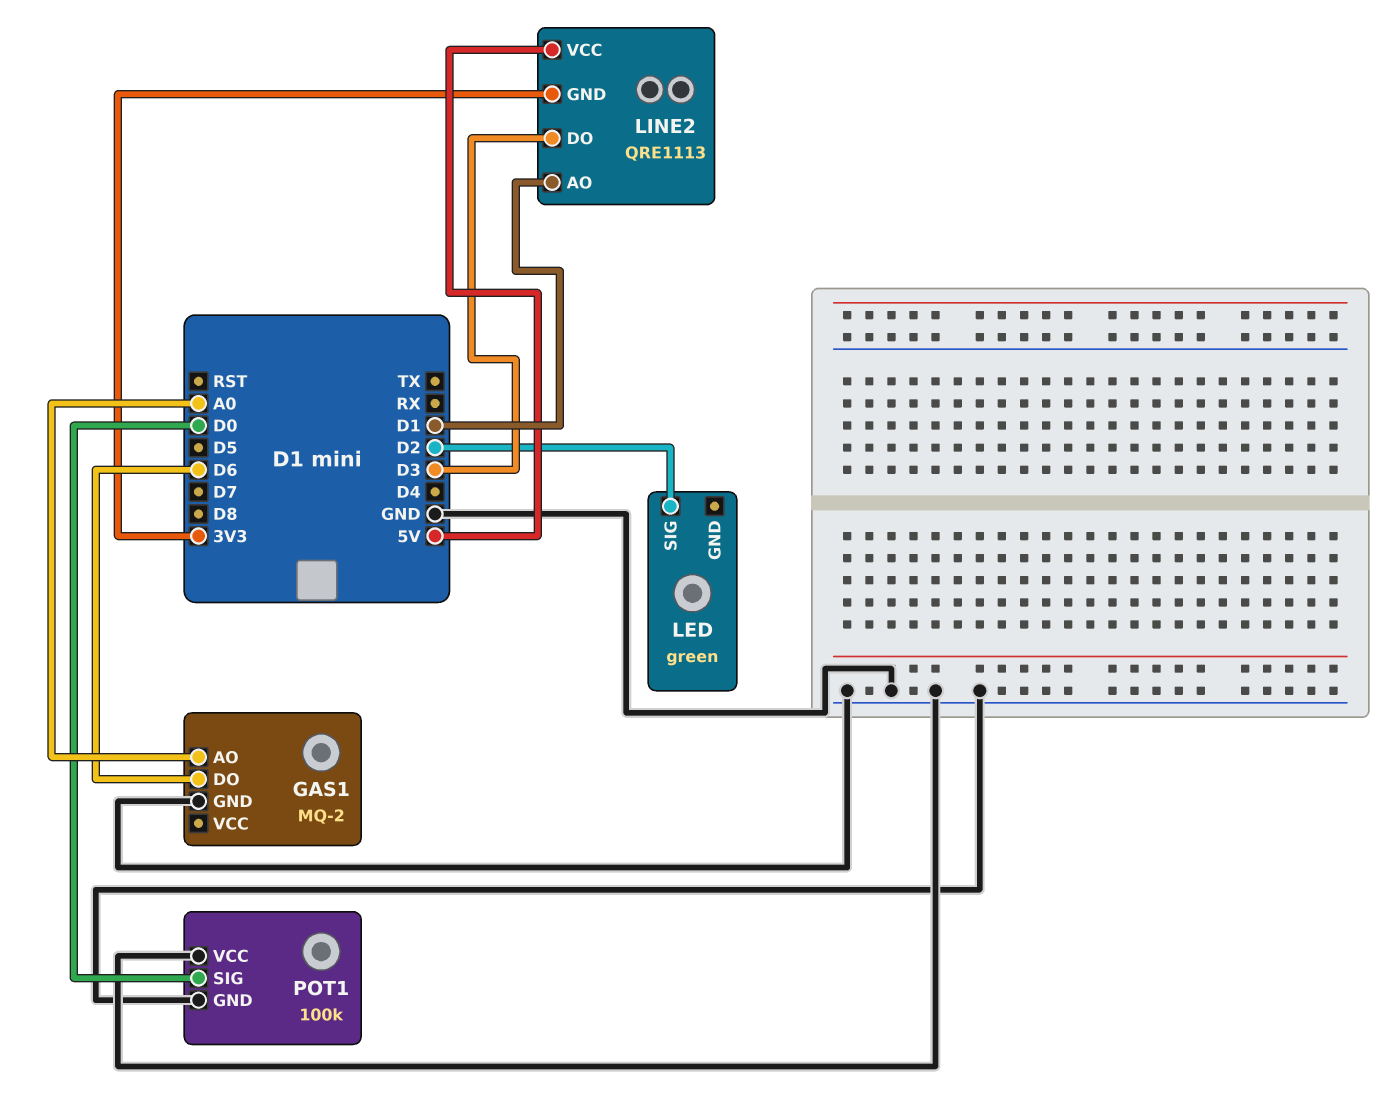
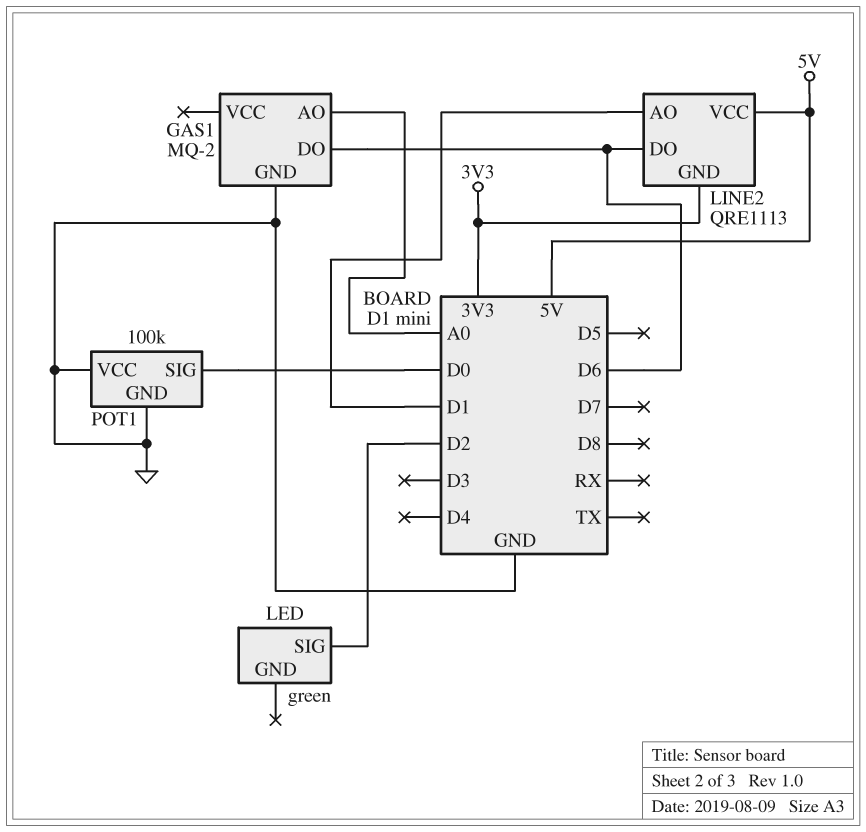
LINE2 pin DO: D3 -> D6

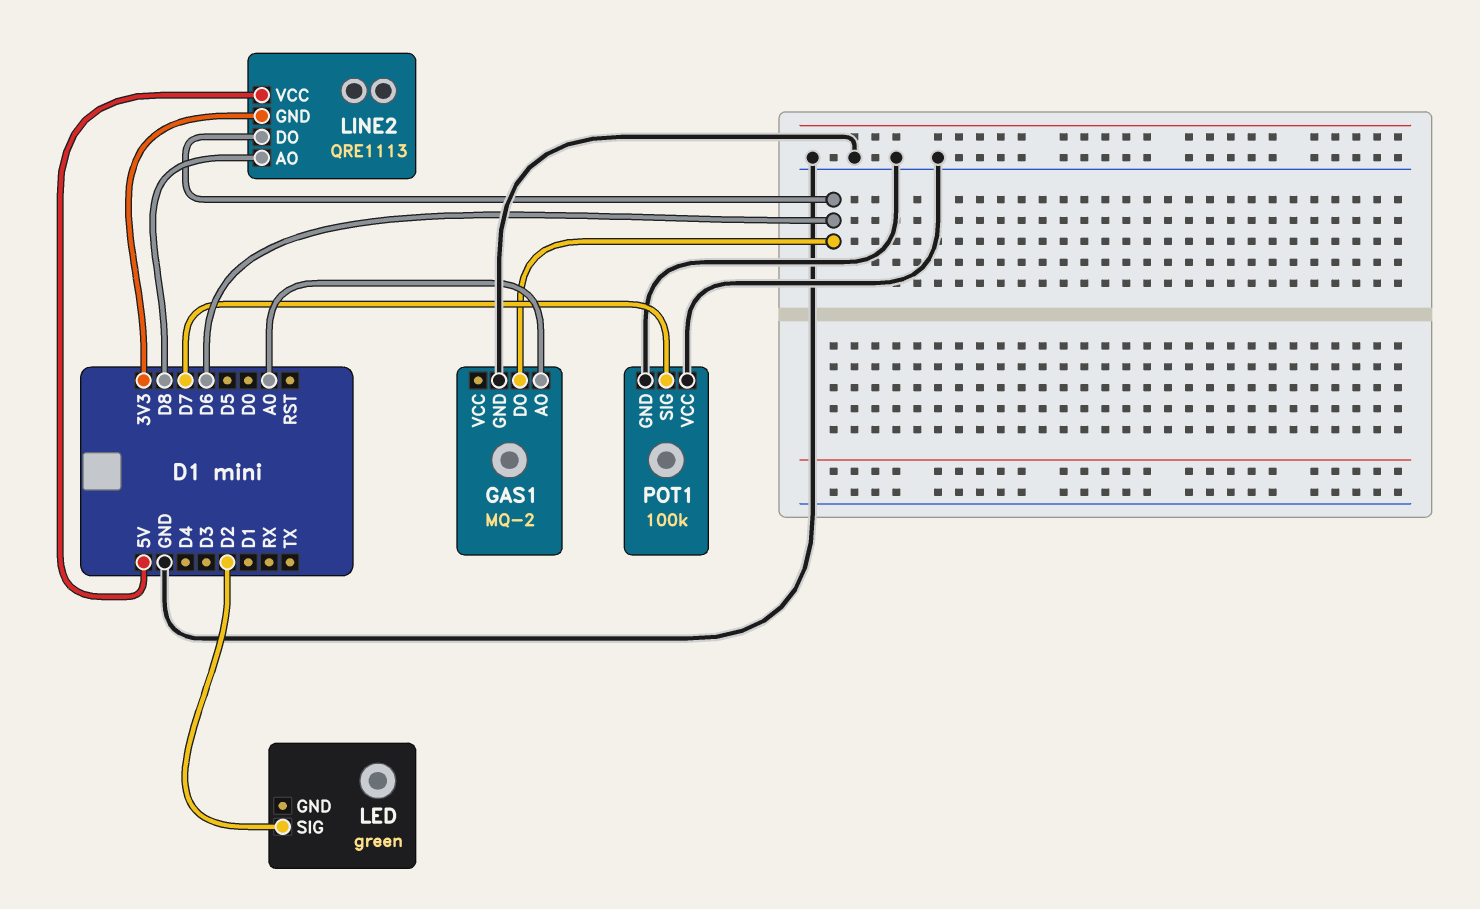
LINE2 pin AO: D1 -> D8
POT1 pin SIG: D0 -> D7

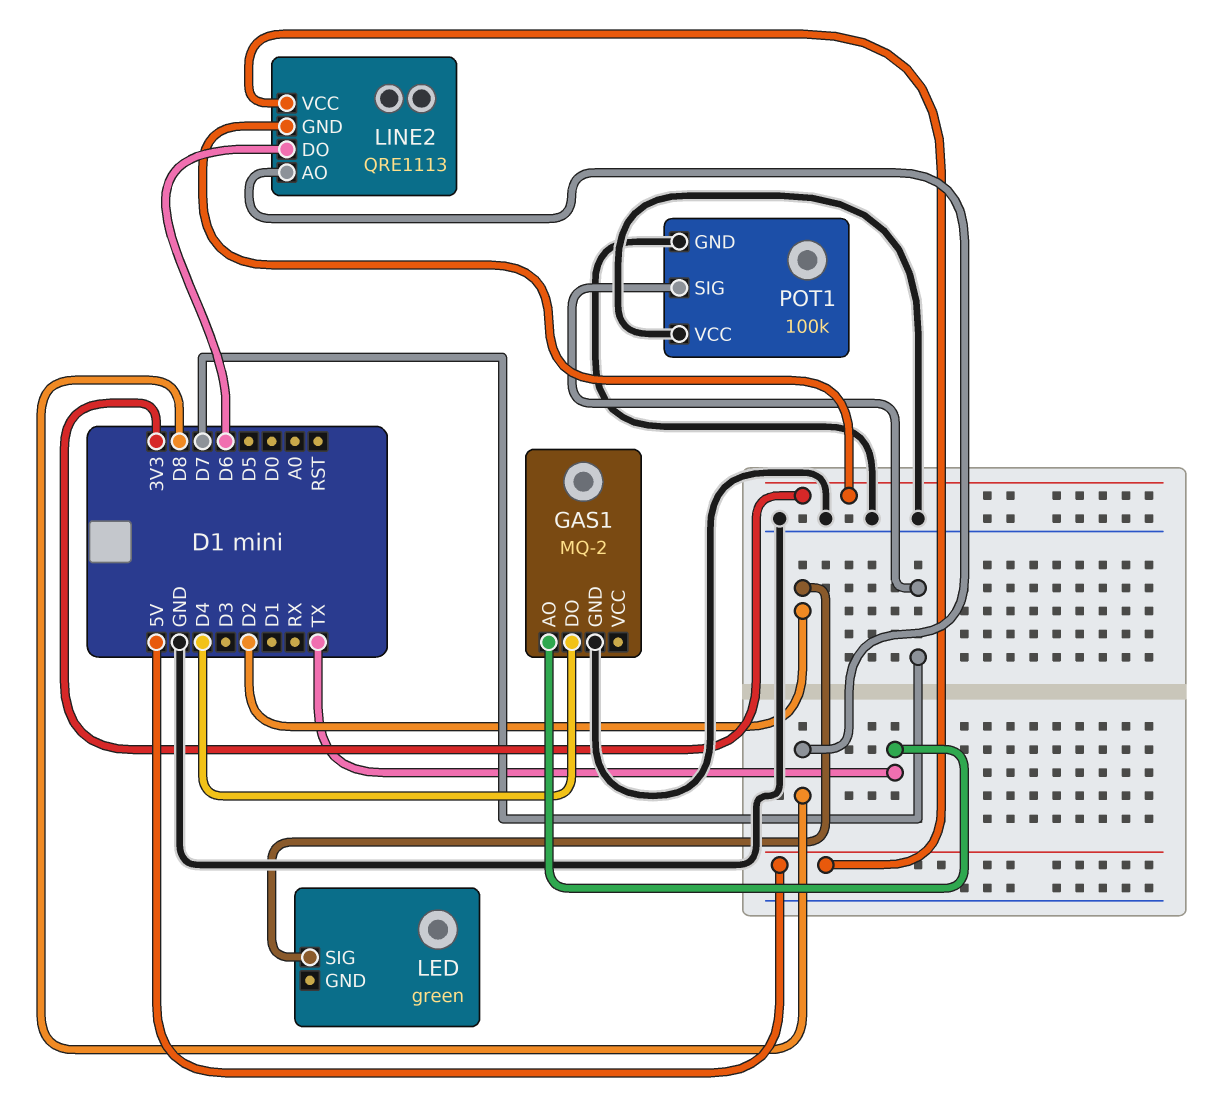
GAS1 pin AO: A0 -> TX
GAS1 pin DO: D6 -> D4

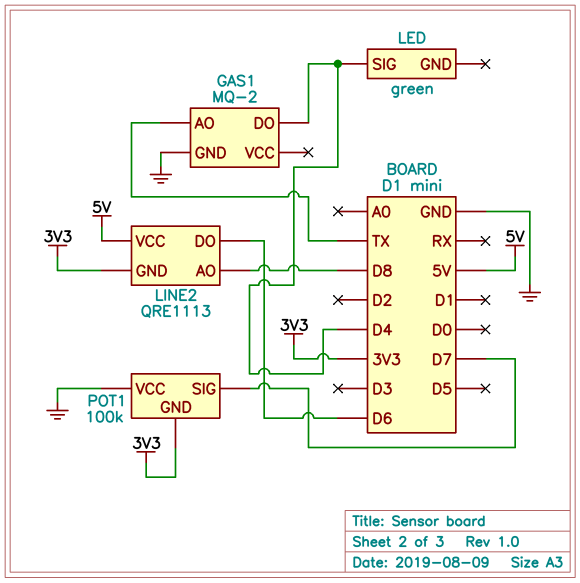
LED pin SIG: D2 -> D4
POT1 pin GND: GND -> 3V3

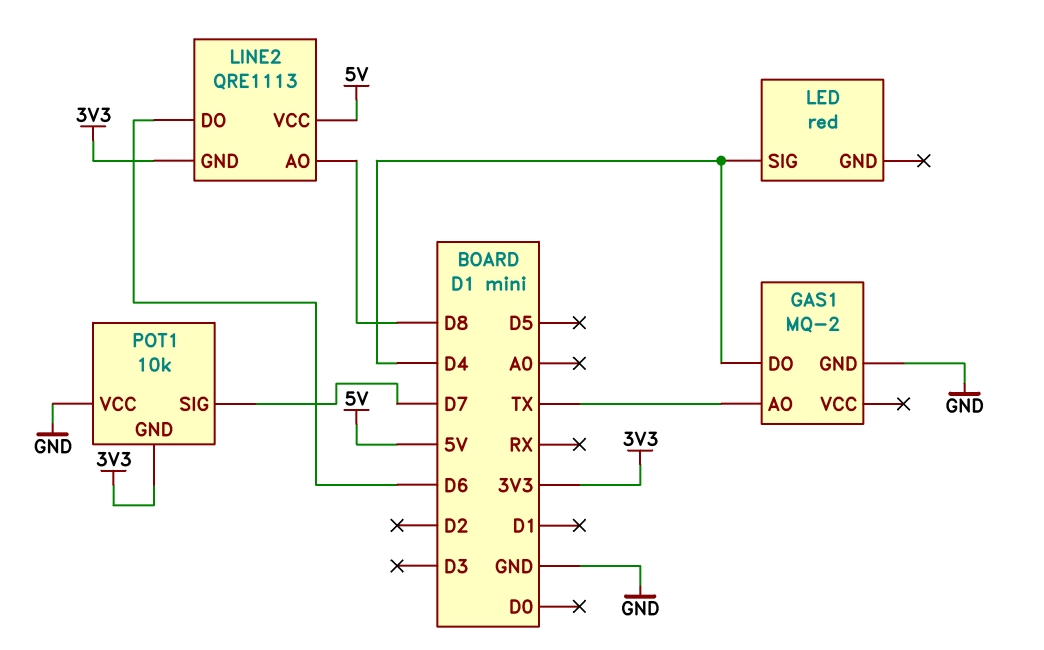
LED: green -> red
POT1: 100k -> 10k

